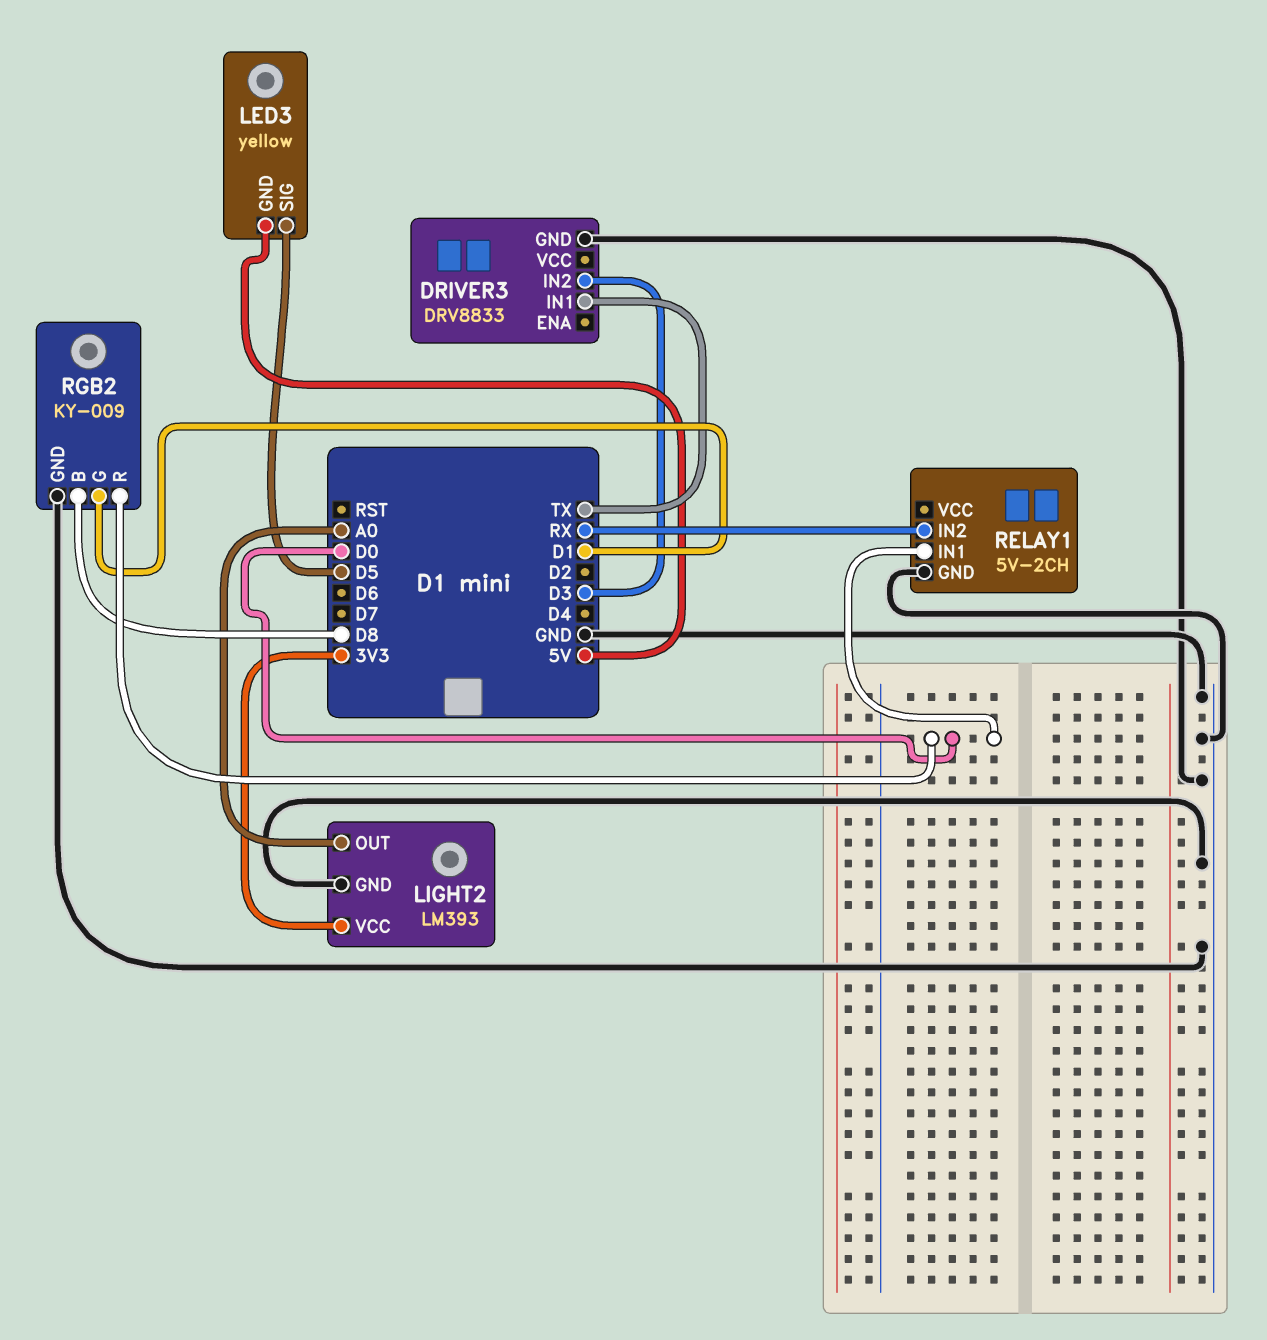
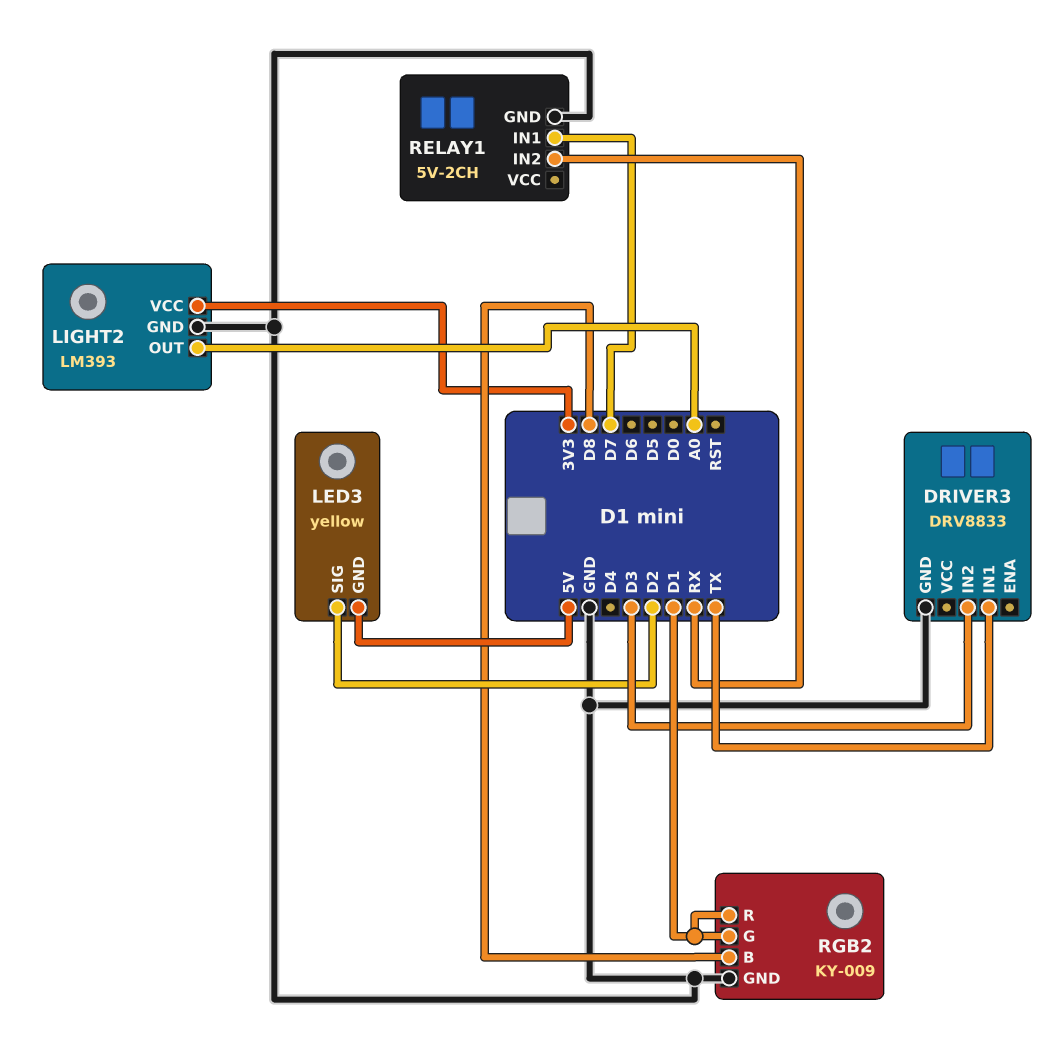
LED3 pin SIG: D5 -> D2
RELAY1 pin IN1: D0 -> D7
RGB2 pin R: D0 -> D1

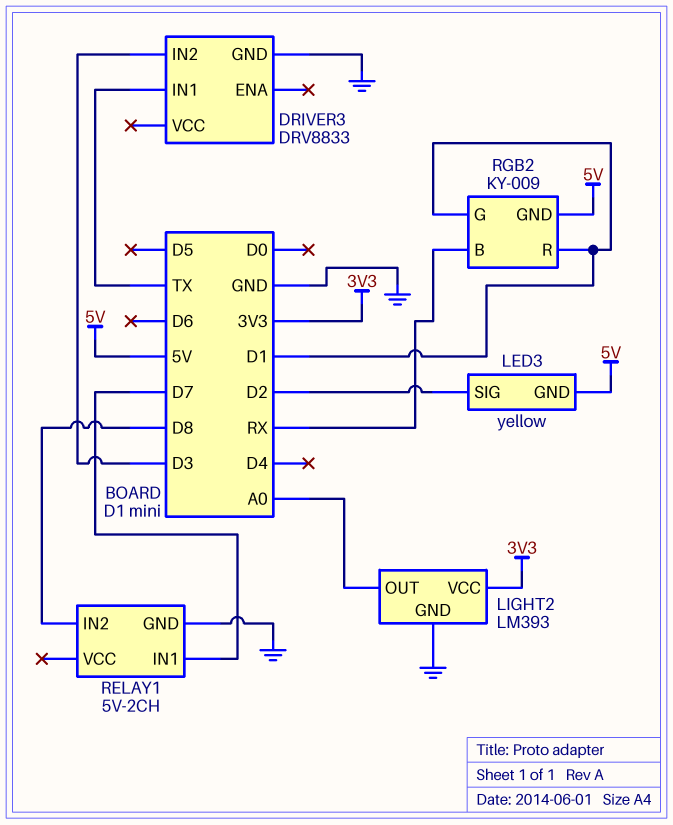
RELAY1 pin IN2: RX -> D8
RGB2 pin B: D8 -> RX
RGB2 pin GND: GND -> 5V

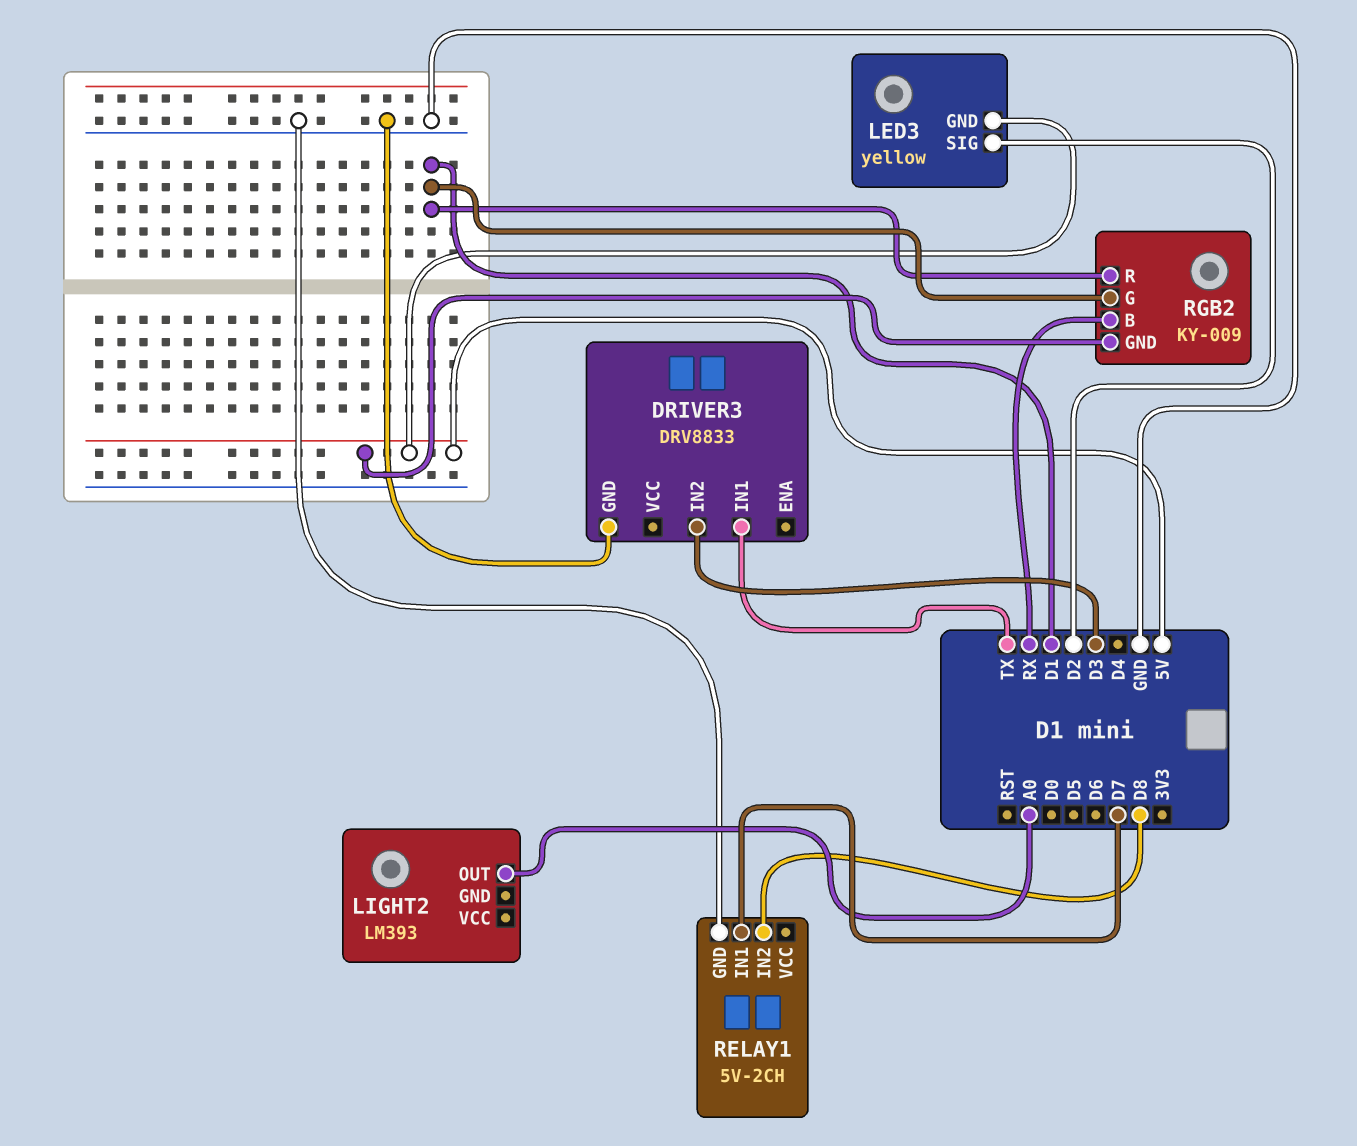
LIGHT2 pin GND: GND -> none
LIGHT2 pin VCC: 3V3 -> none

